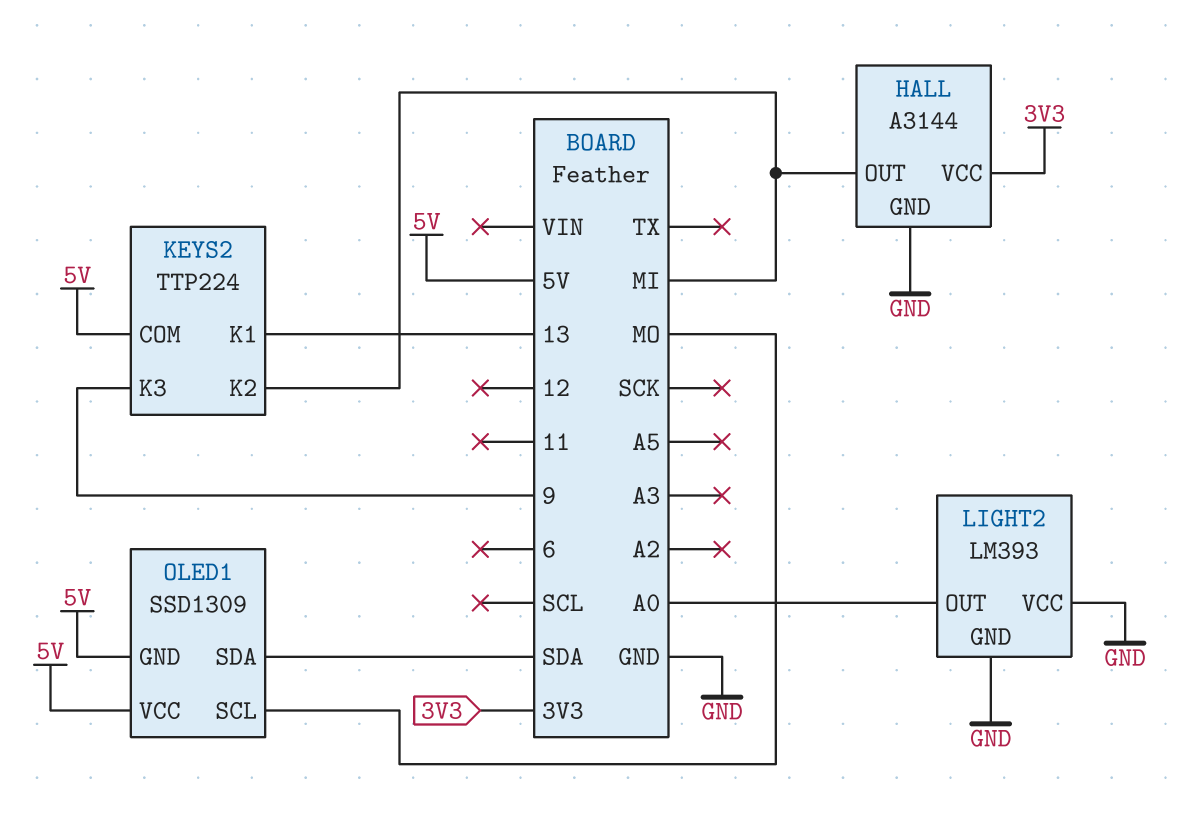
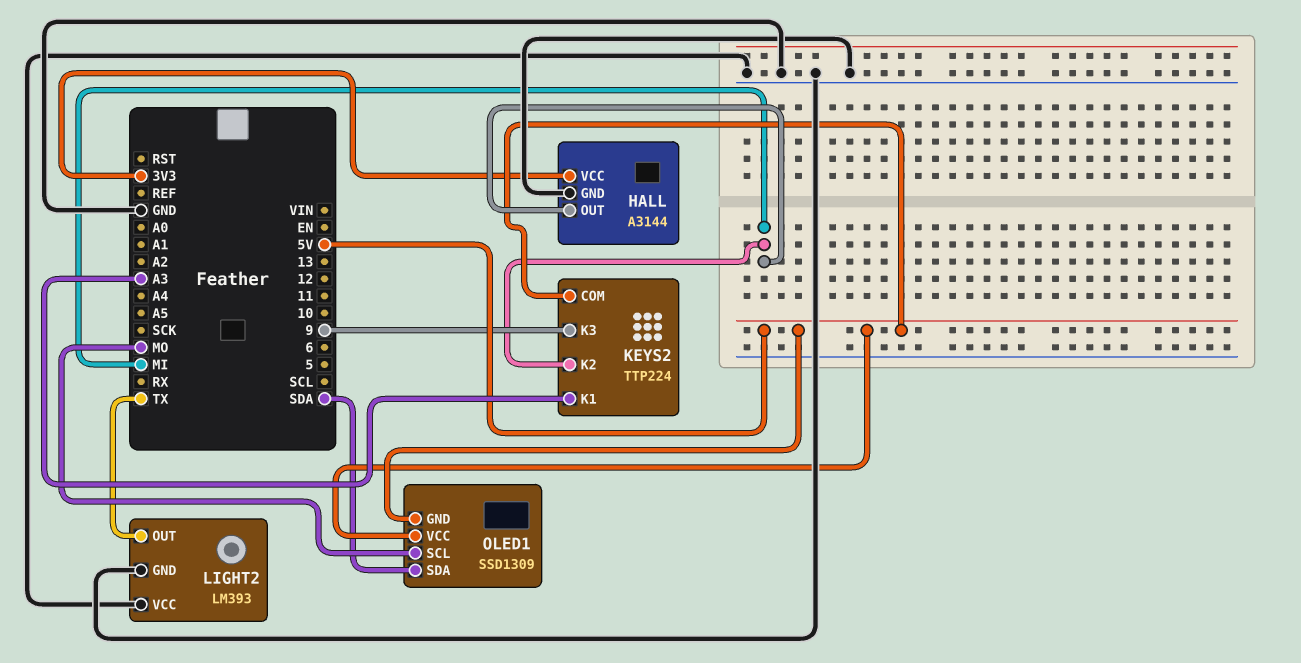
KEYS2 pin K1: 13 -> A3
LIGHT2 pin OUT: A0 -> TX

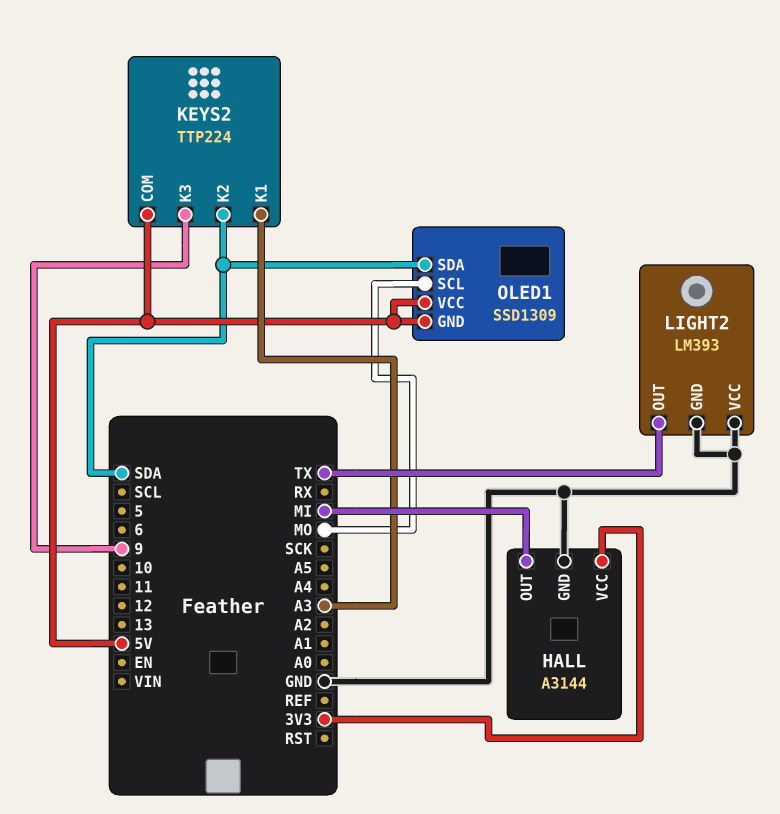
KEYS2 pin K2: MI -> SDA

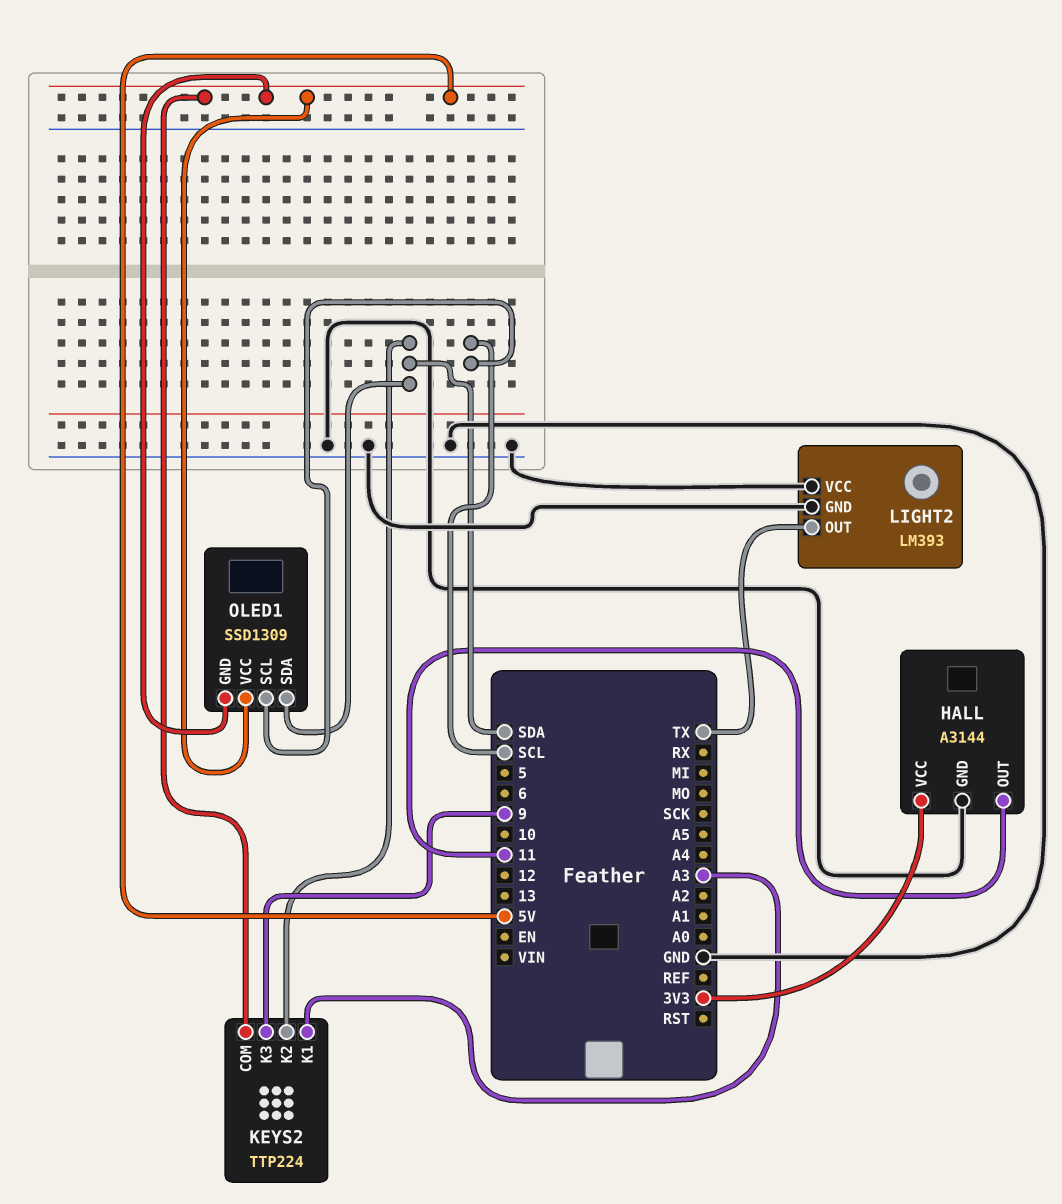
HALL pin OUT: MI -> 11
OLED1 pin SCL: MO -> SCL

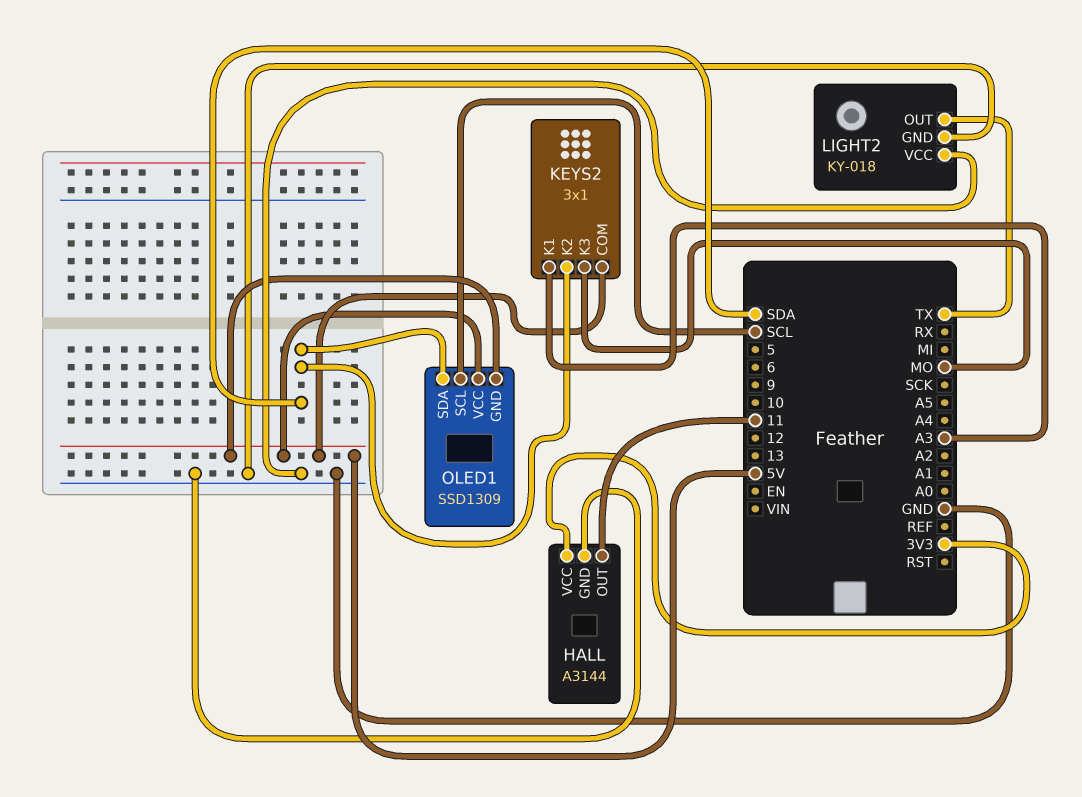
KEYS2: TTP224 -> 3x1
KEYS2 pin K3: 9 -> MO
LIGHT2: LM393 -> KY-018

